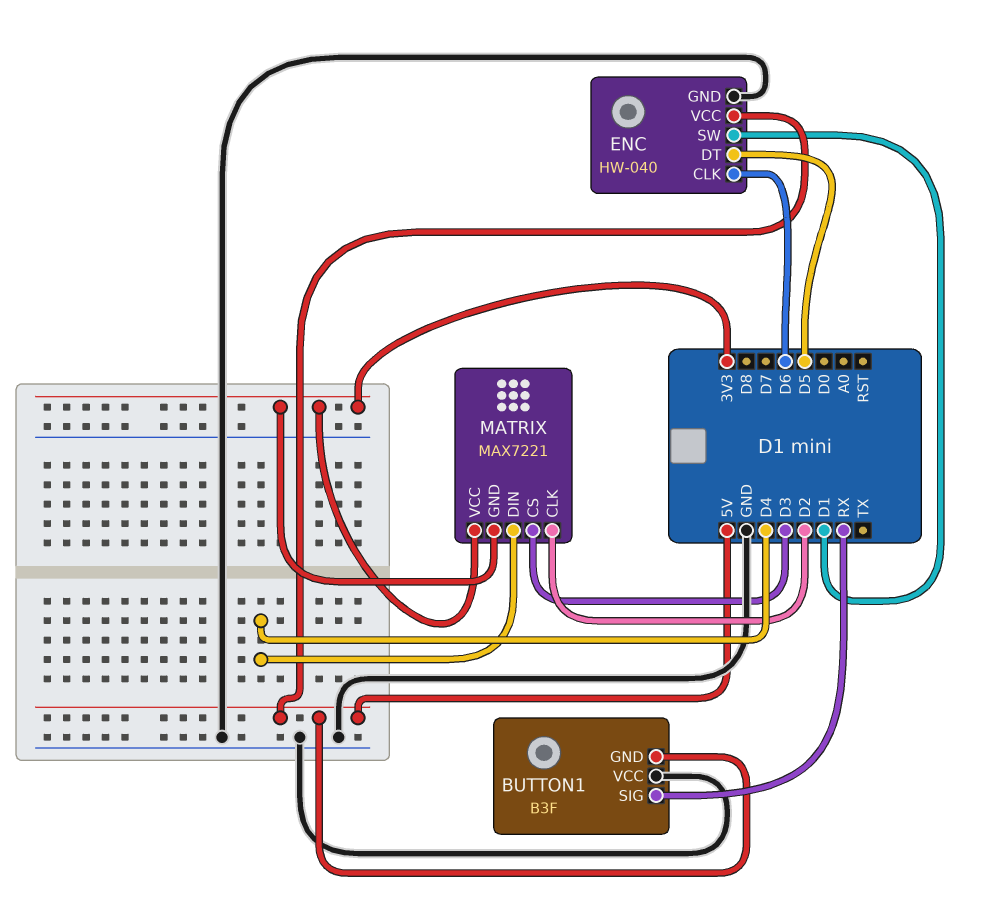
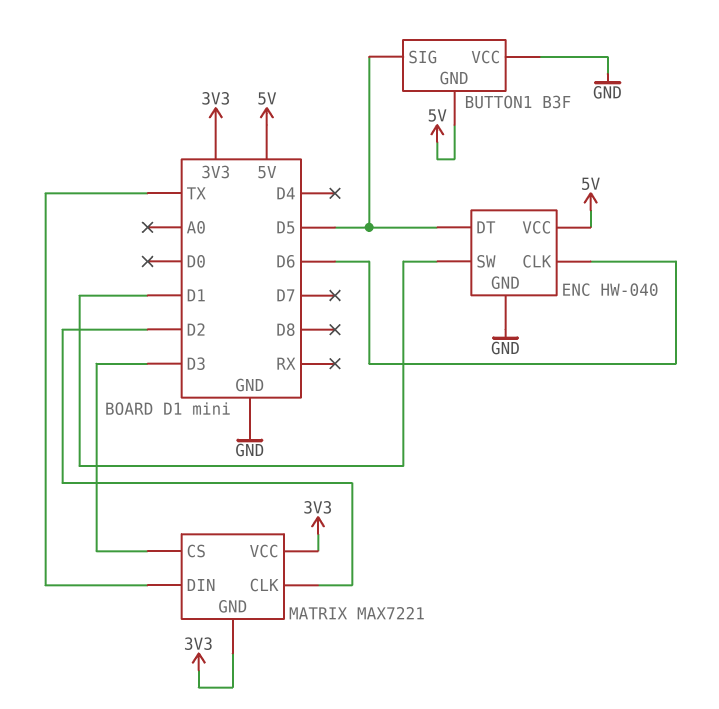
BUTTON1 pin SIG: RX -> D5
MATRIX pin DIN: D4 -> TX

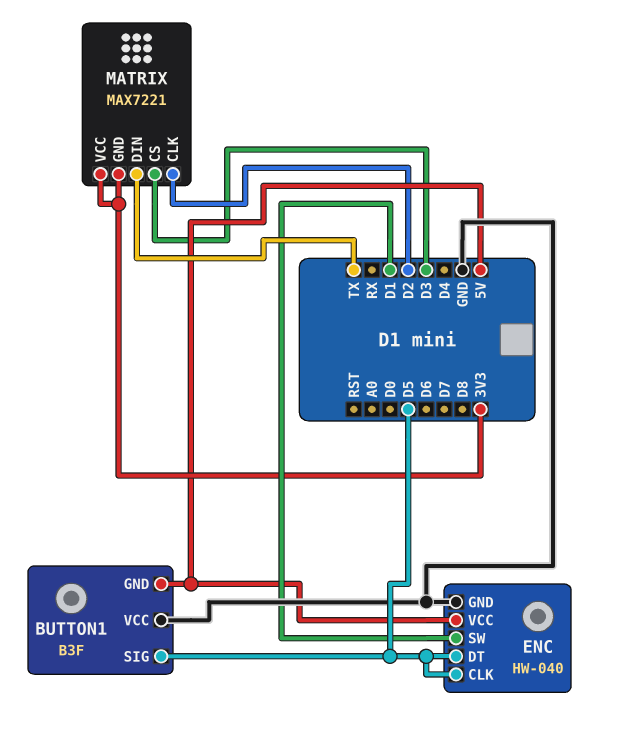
ENC pin CLK: D6 -> D5

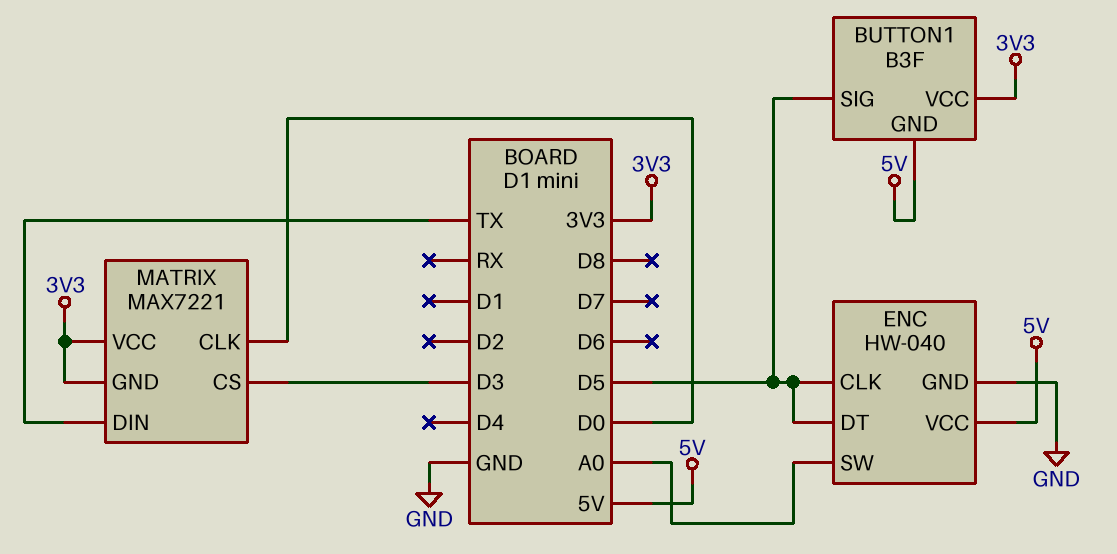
BUTTON1 pin VCC: GND -> 3V3
ENC pin SW: D1 -> A0
MATRIX pin CLK: D2 -> D0

